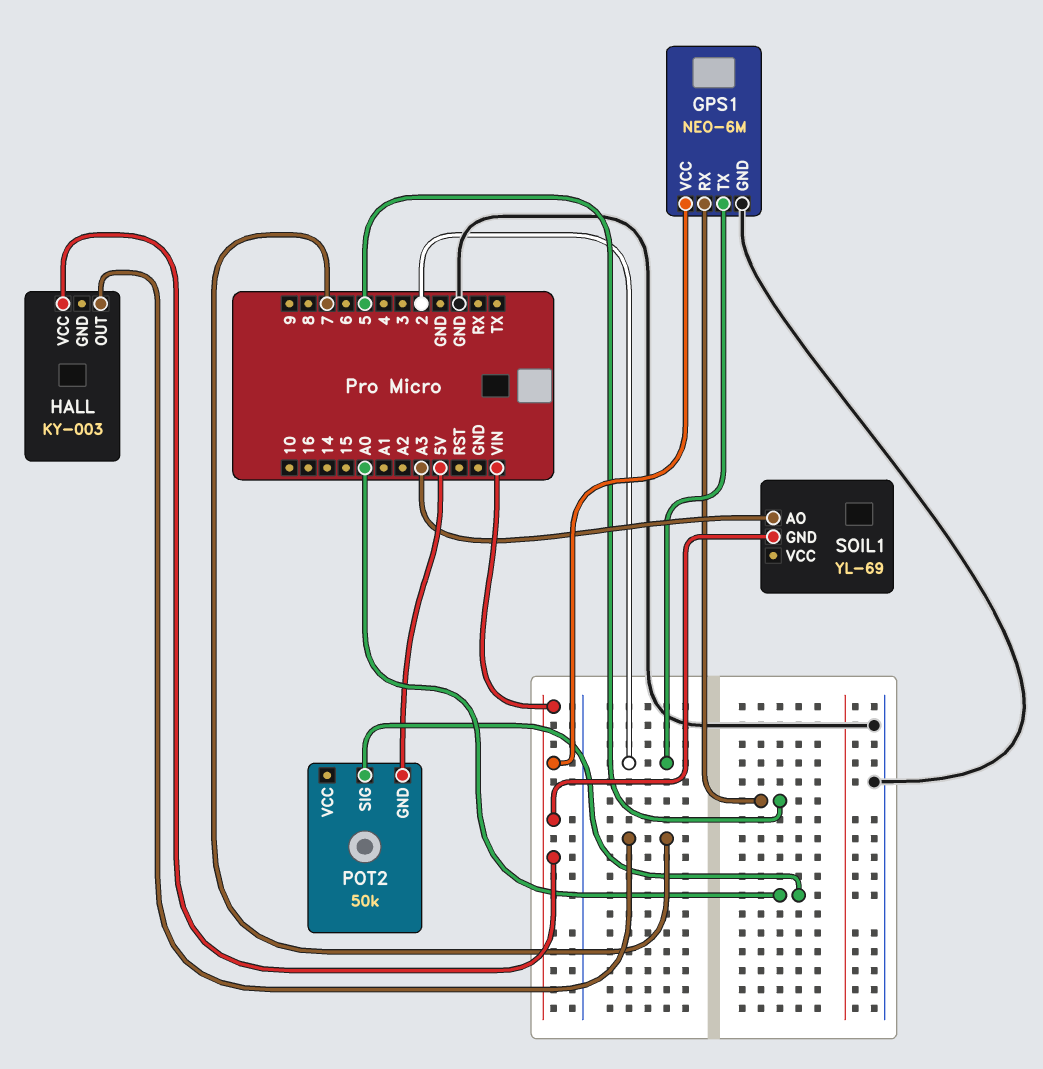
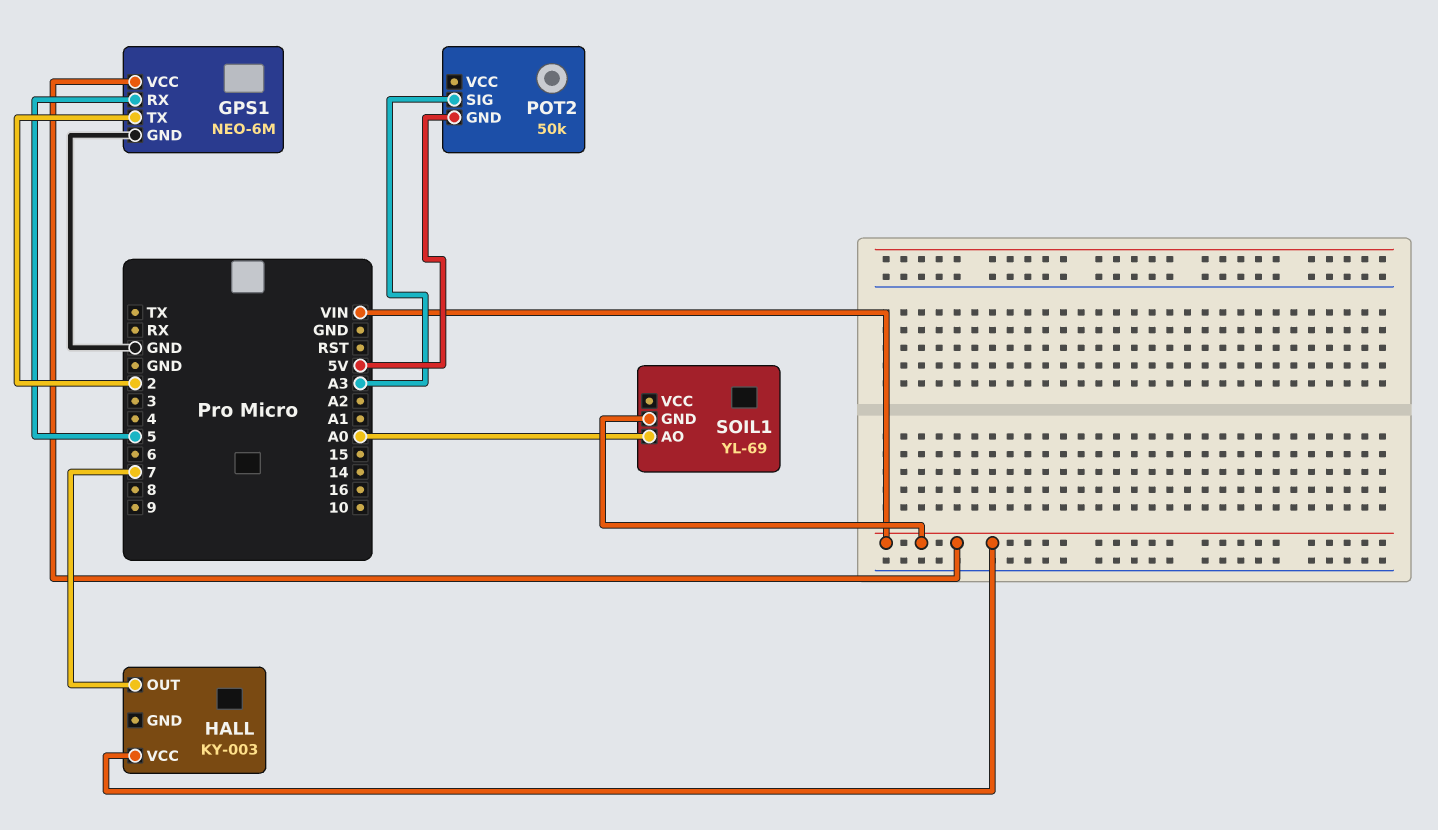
POT2 pin SIG: A0 -> A3
SOIL1 pin AO: A3 -> A0

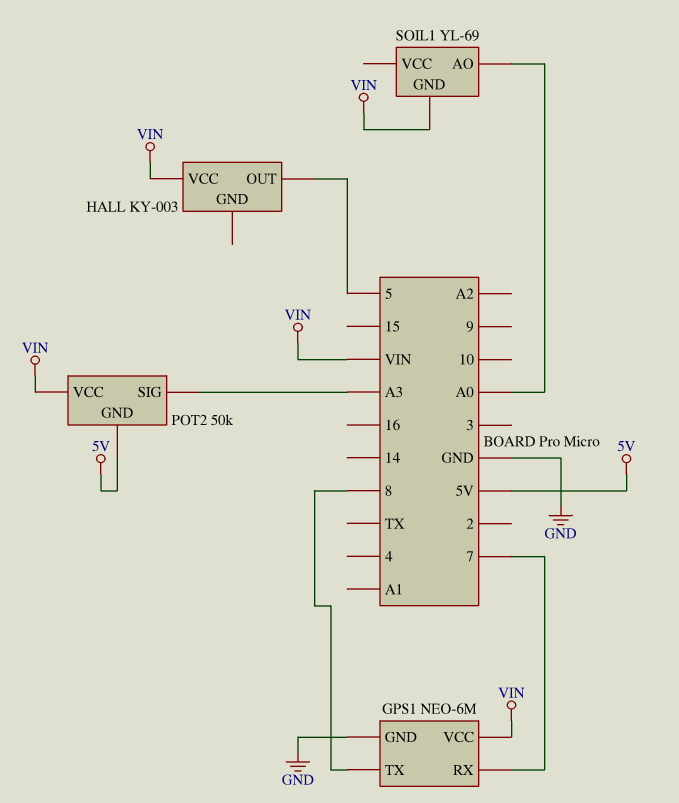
GPS1 pin RX: 5 -> 7
GPS1 pin TX: 2 -> 8
HALL pin OUT: 7 -> 5
POT2 pin VCC: none -> VIN

